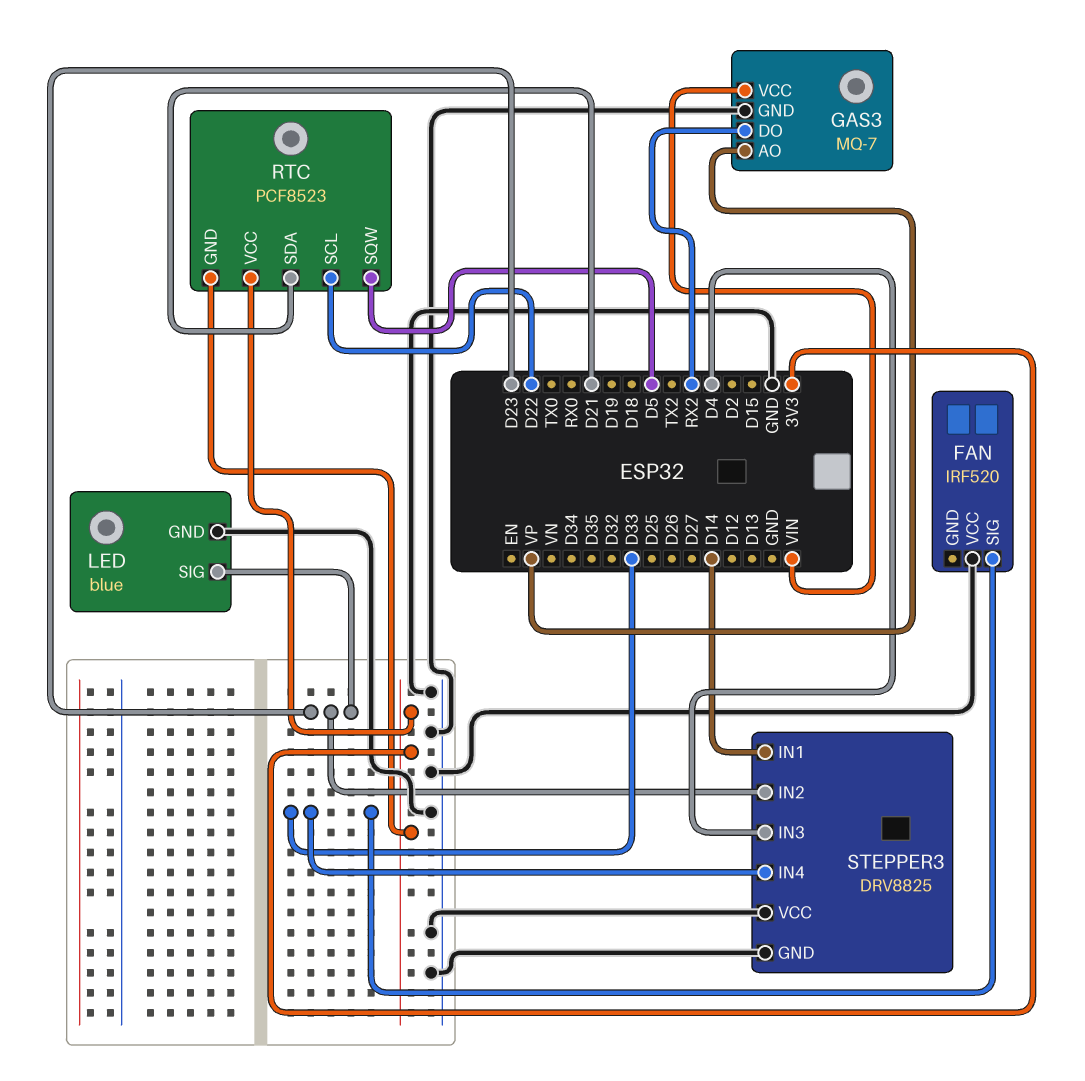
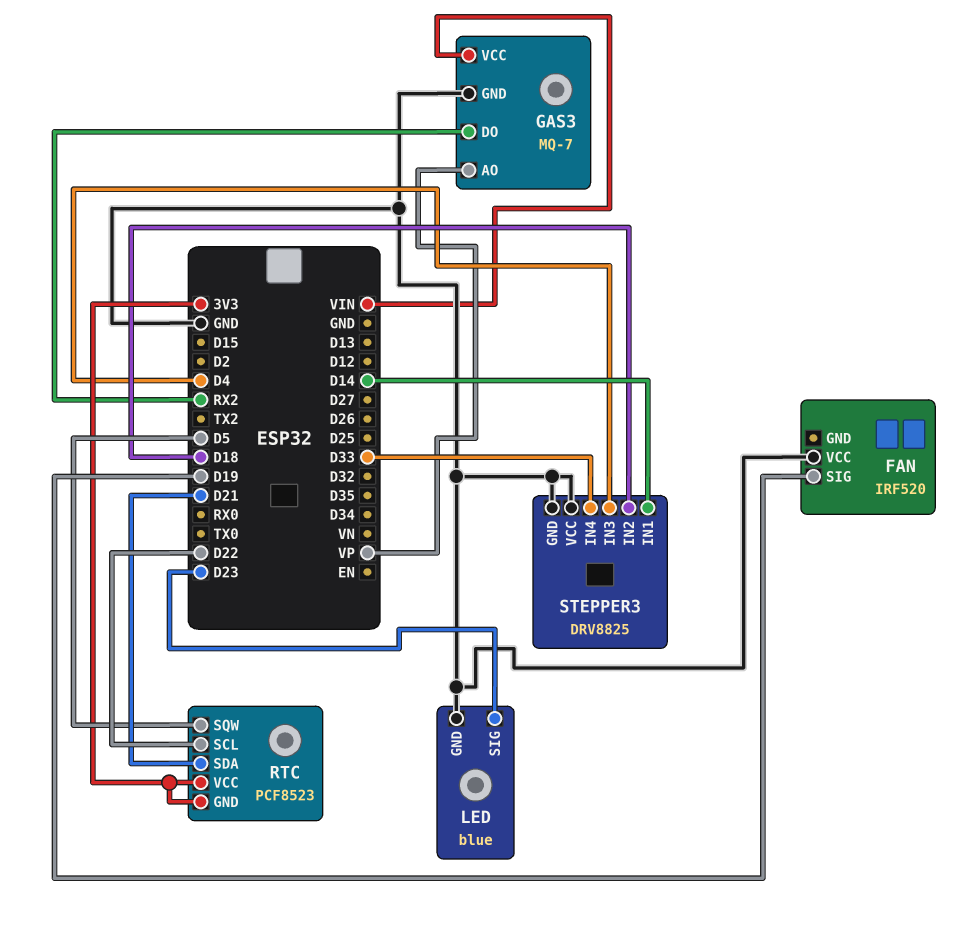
FAN pin SIG: D33 -> D19
STEPPER3 pin IN2: D23 -> D18

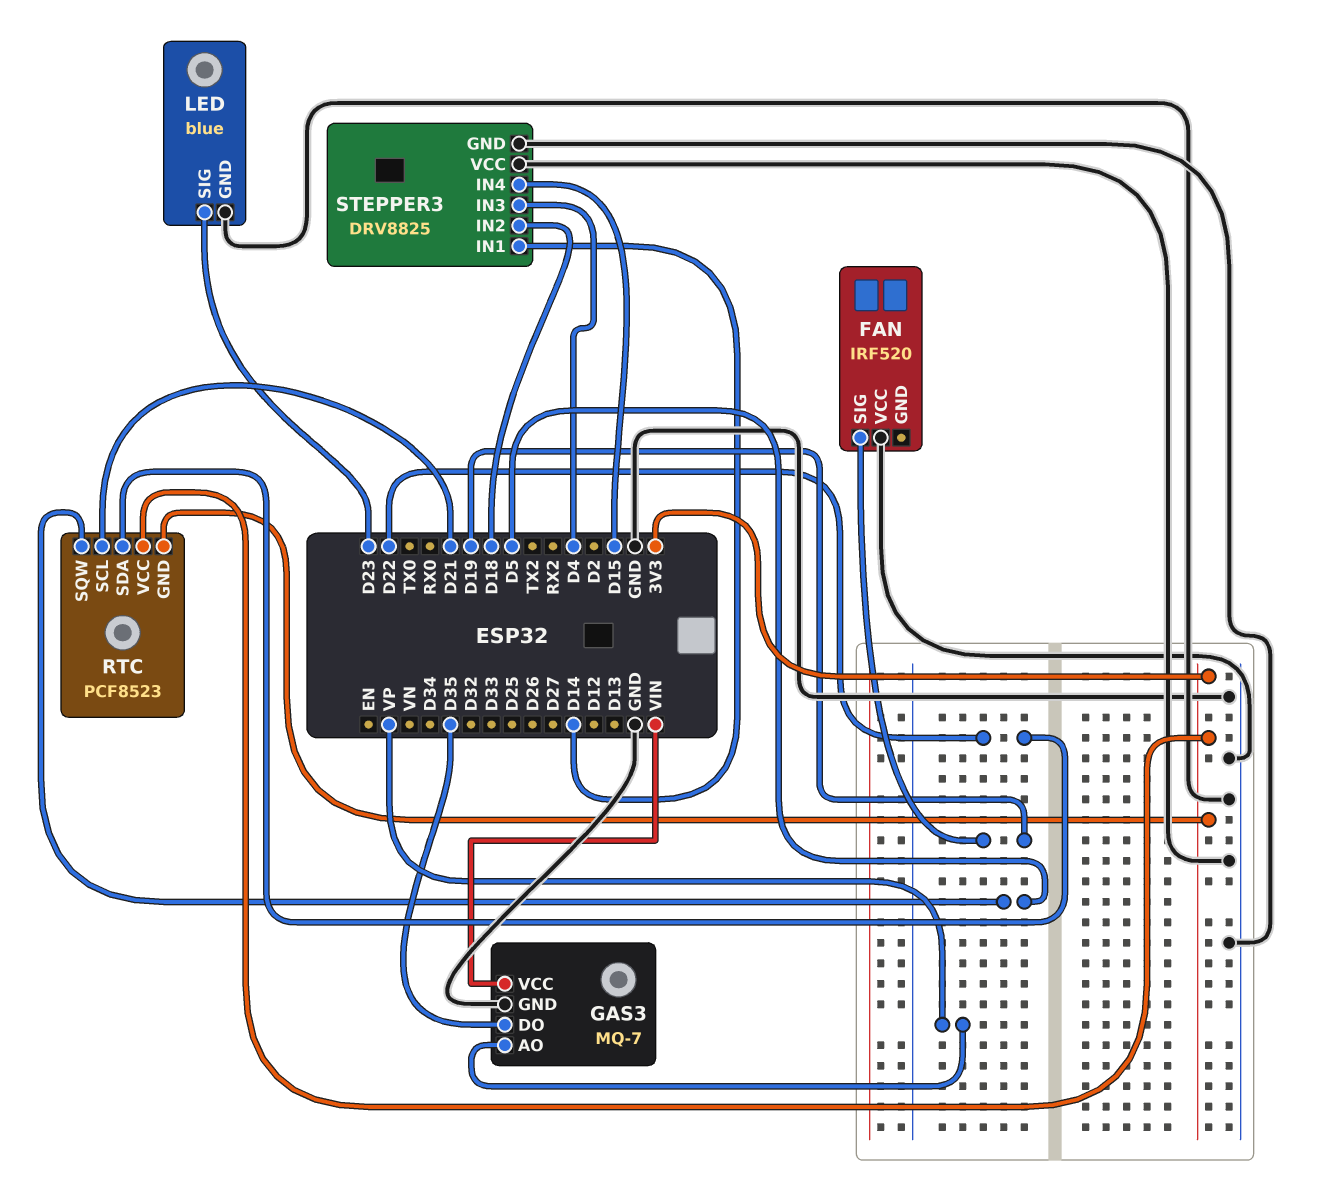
GAS3 pin DO: RX2 -> D35
RTC pin SCL: D22 -> D21
RTC pin SDA: D21 -> D22
STEPPER3 pin IN4: D33 -> D15

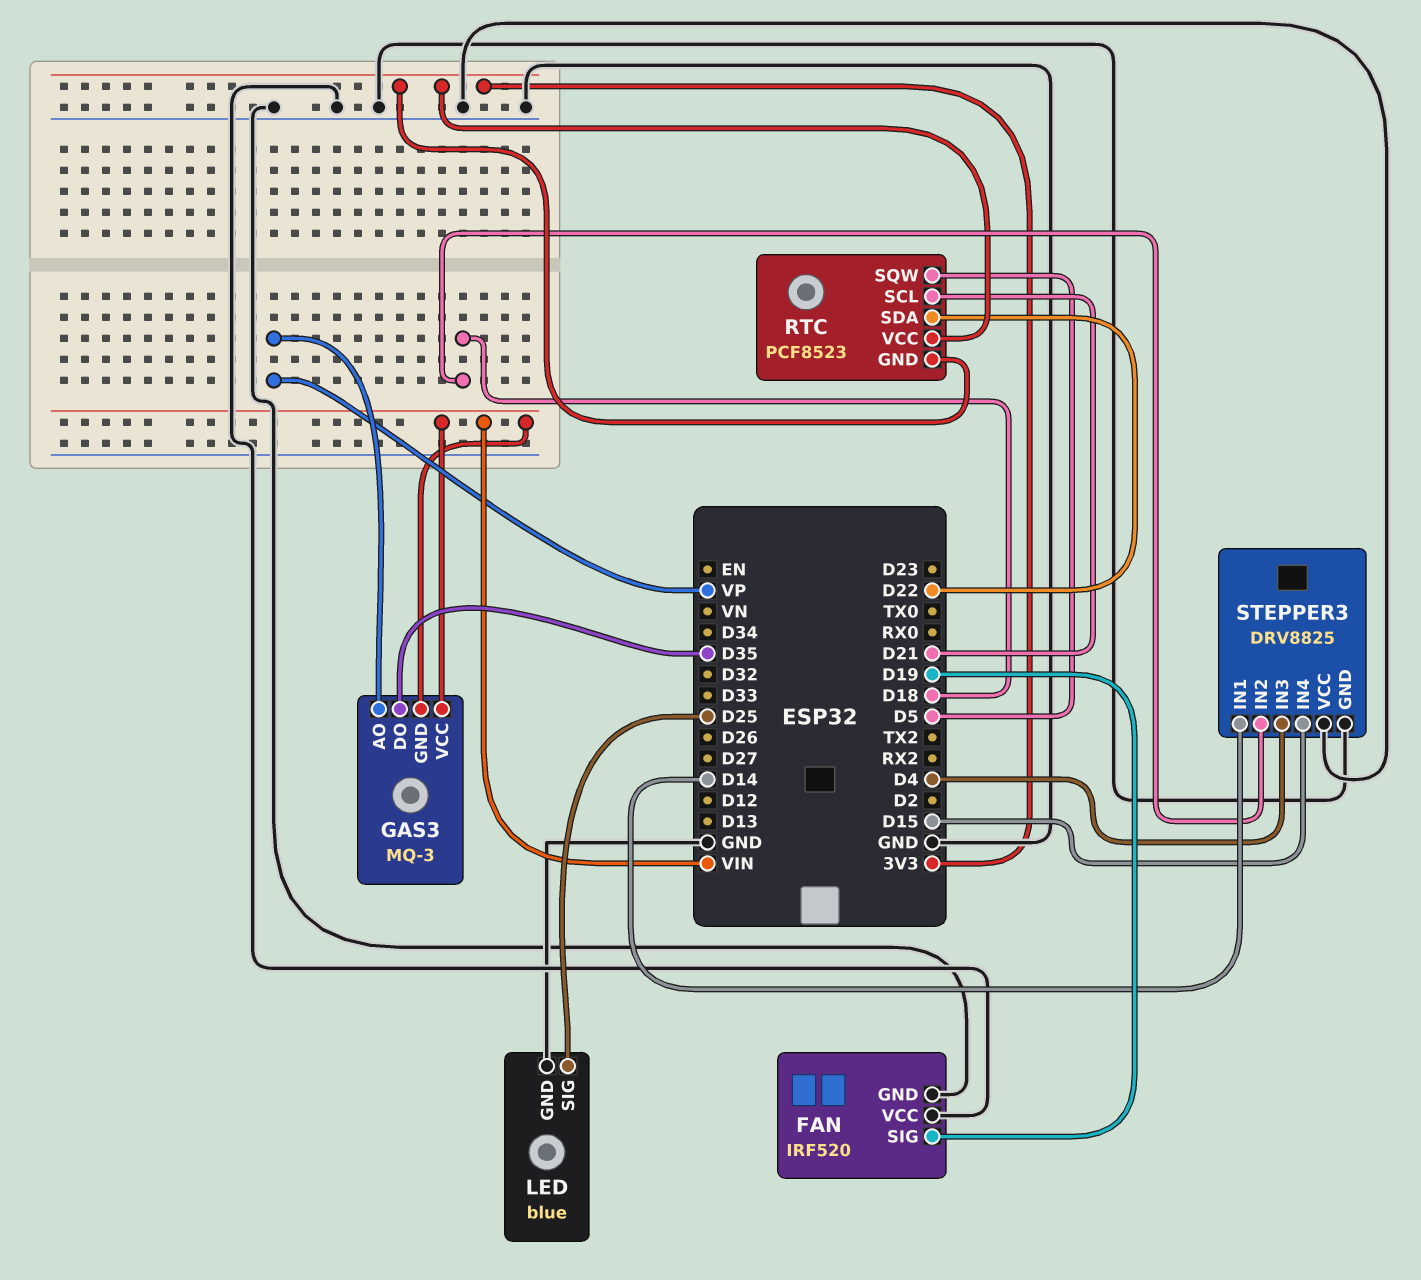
FAN pin GND: none -> GND
GAS3: MQ-7 -> MQ-3
GAS3 pin GND: GND -> VIN
LED pin SIG: D23 -> D25

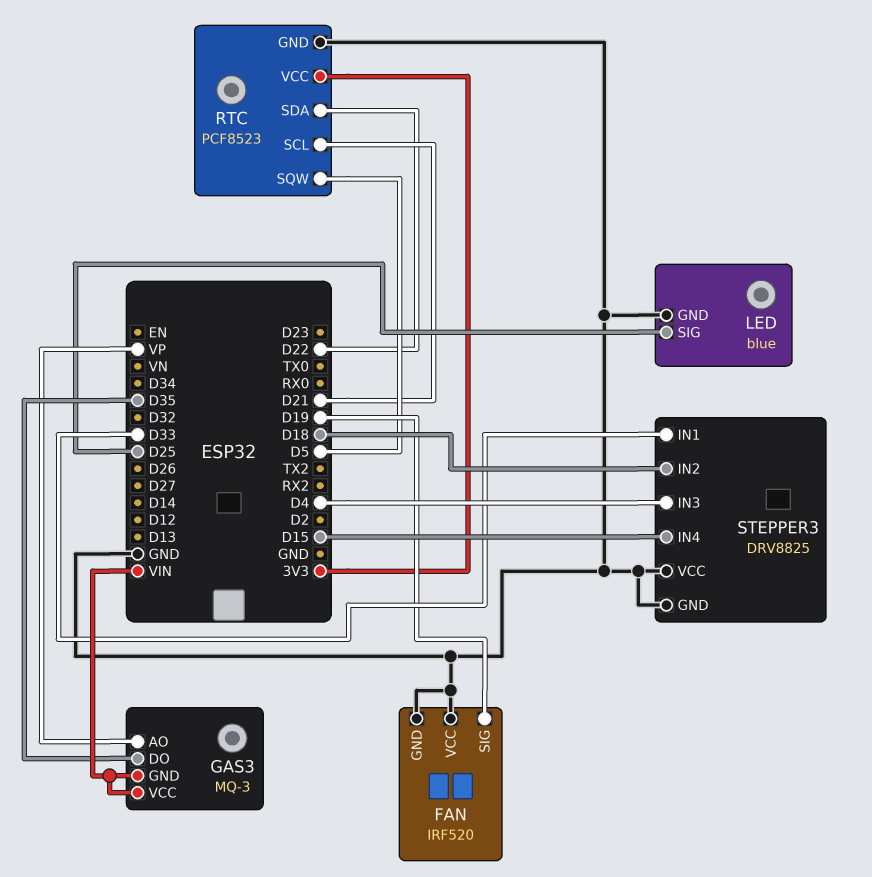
RTC pin GND: 3V3 -> GND
STEPPER3 pin IN1: D14 -> D33

